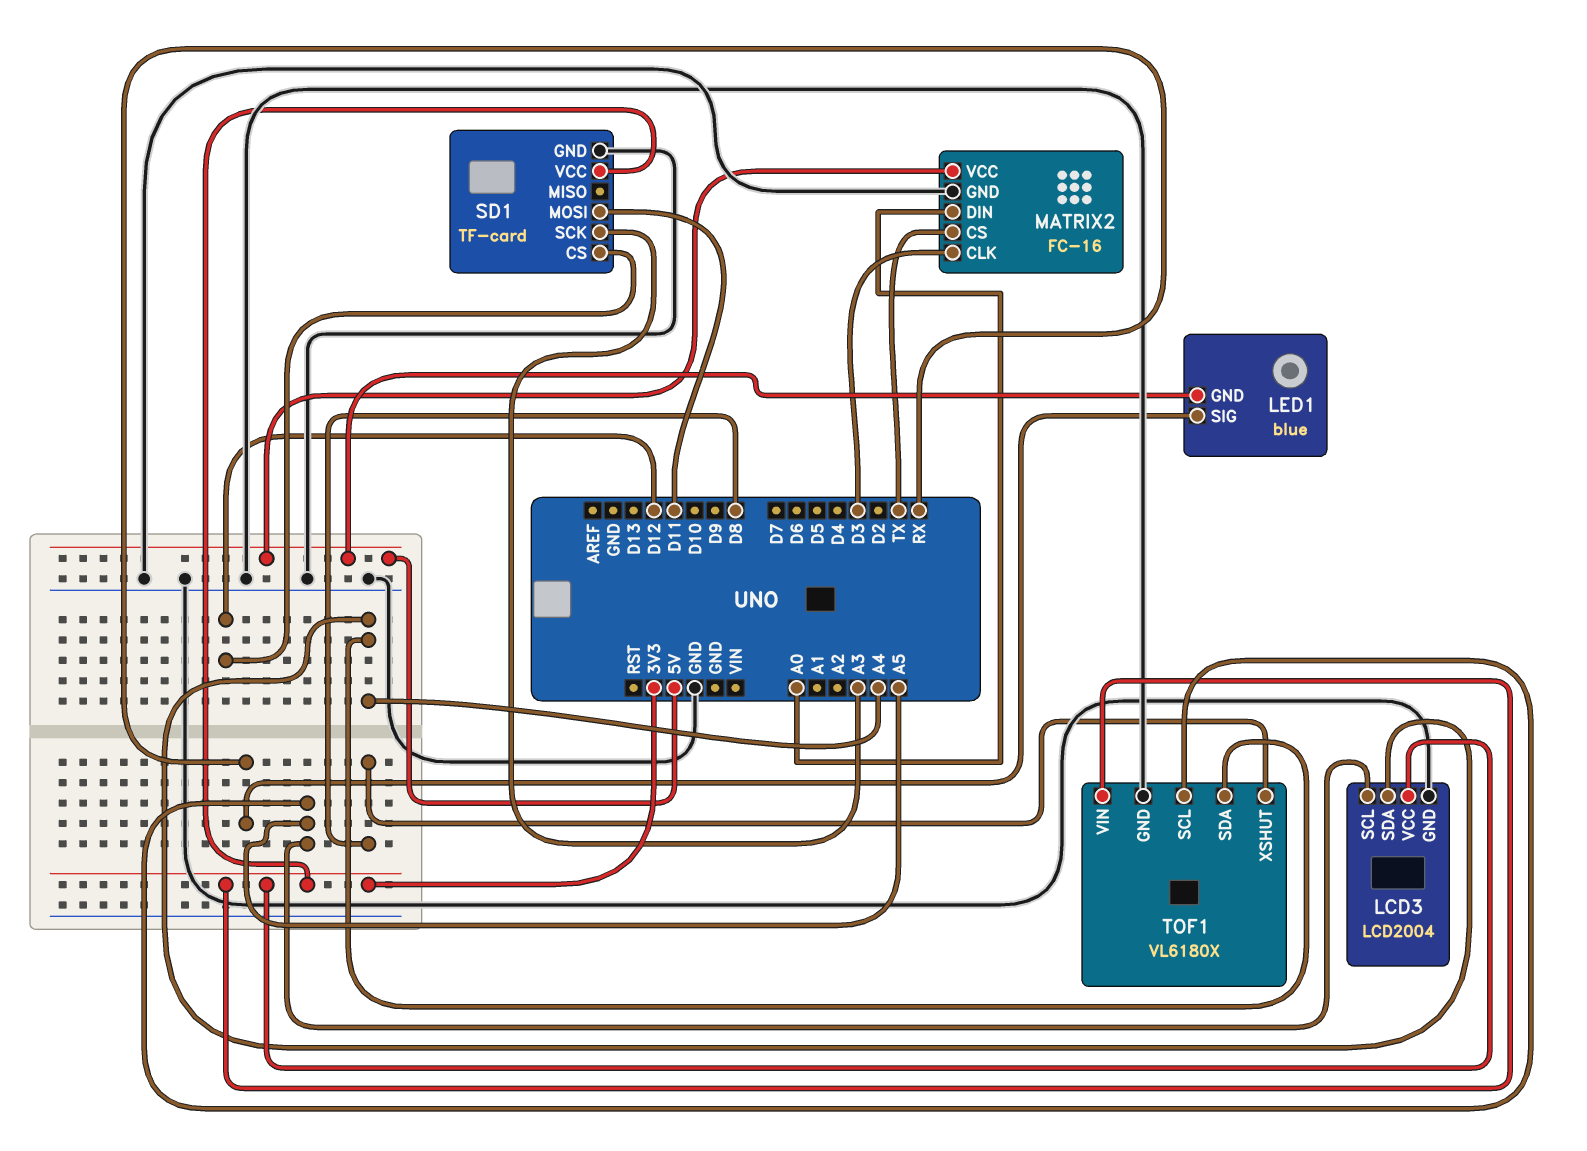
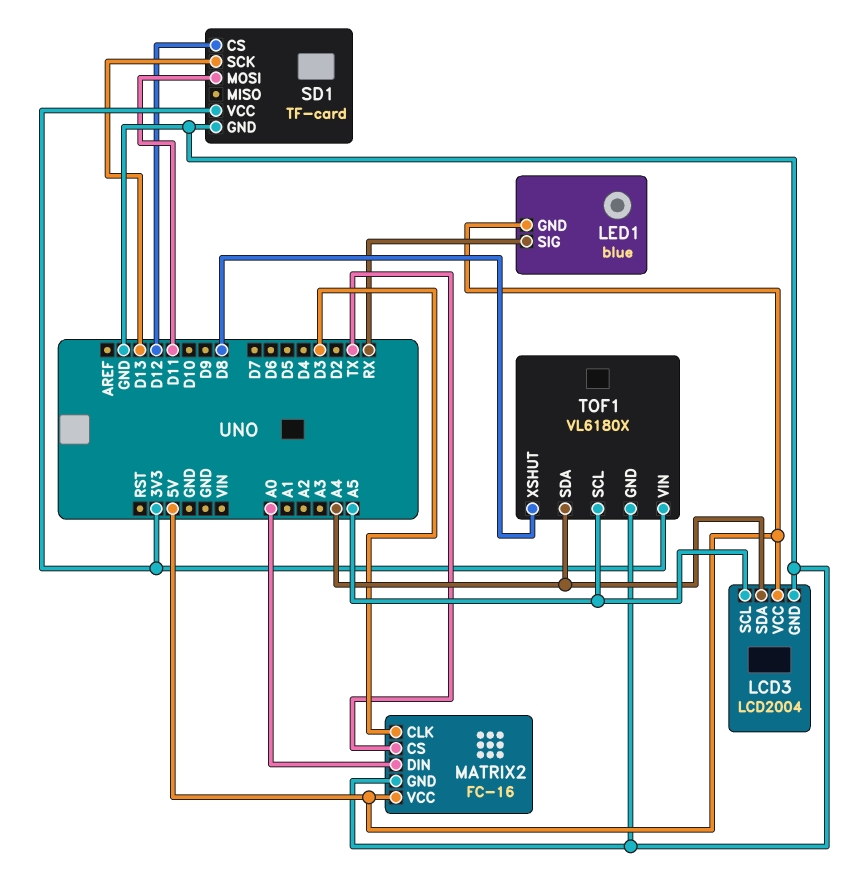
LCD3 pin VCC: 3V3 -> 5V
SD1 pin SCK: A3 -> D13

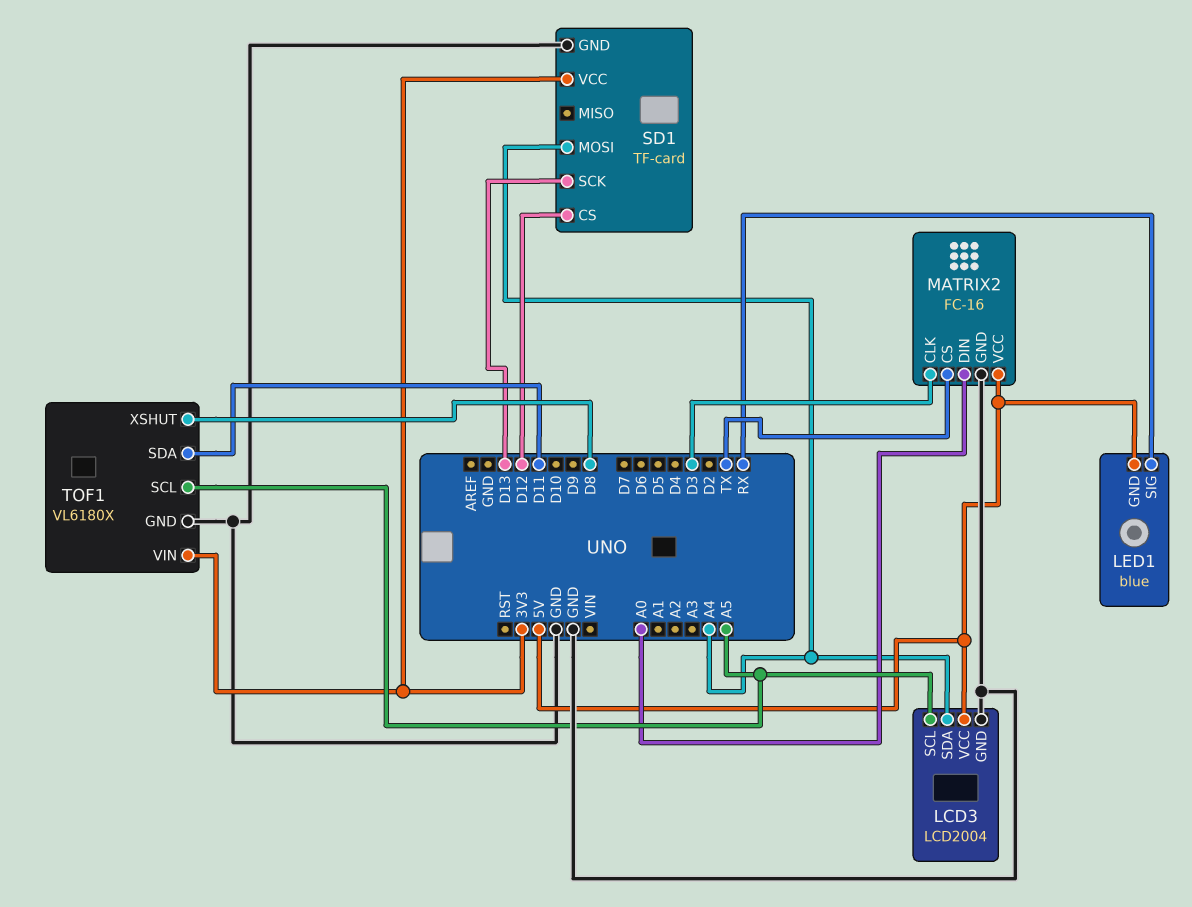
SD1 pin MOSI: D11 -> A4
TOF1 pin SDA: A4 -> D11

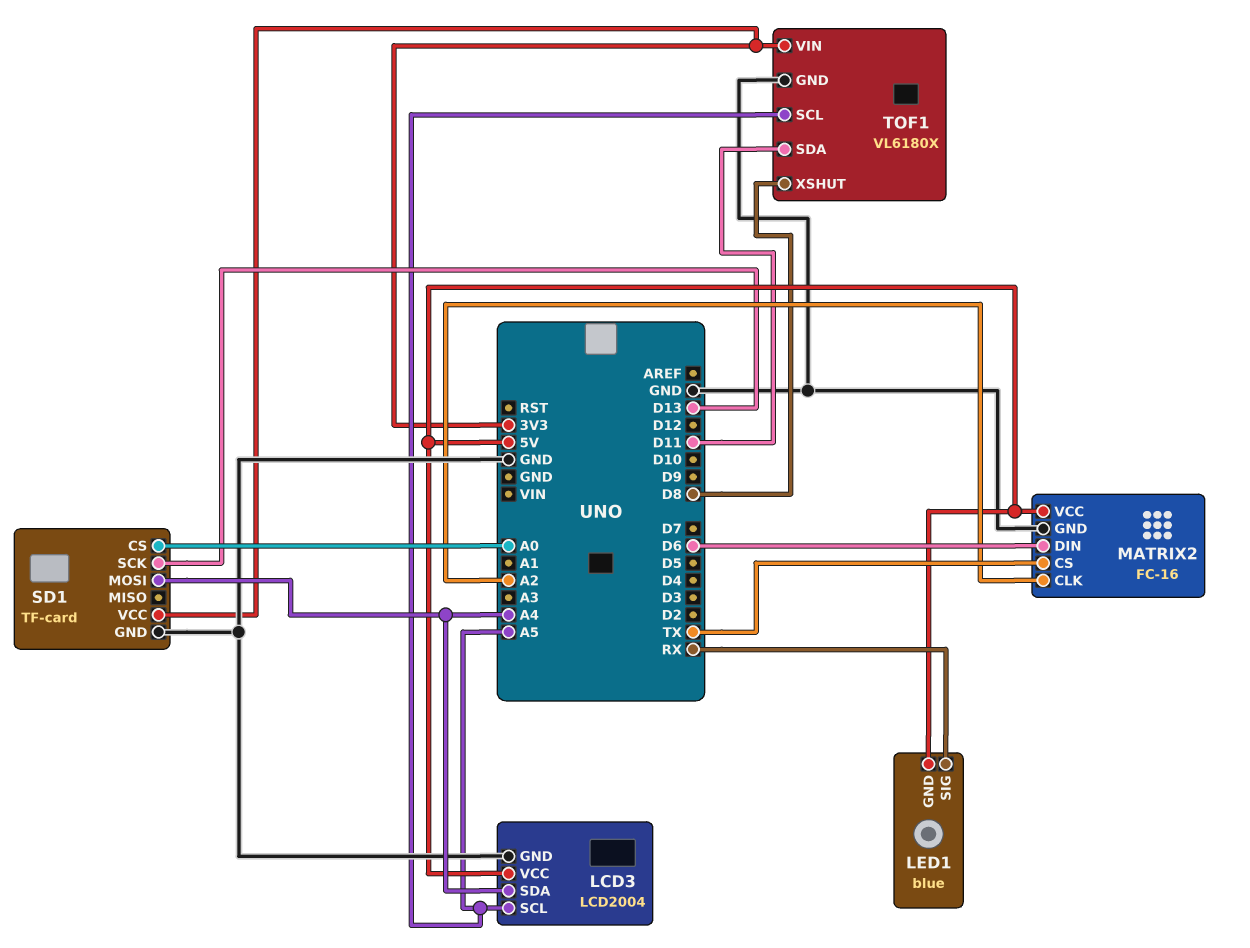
MATRIX2 pin CLK: D3 -> A2
MATRIX2 pin DIN: A0 -> D6
SD1 pin CS: D12 -> A0

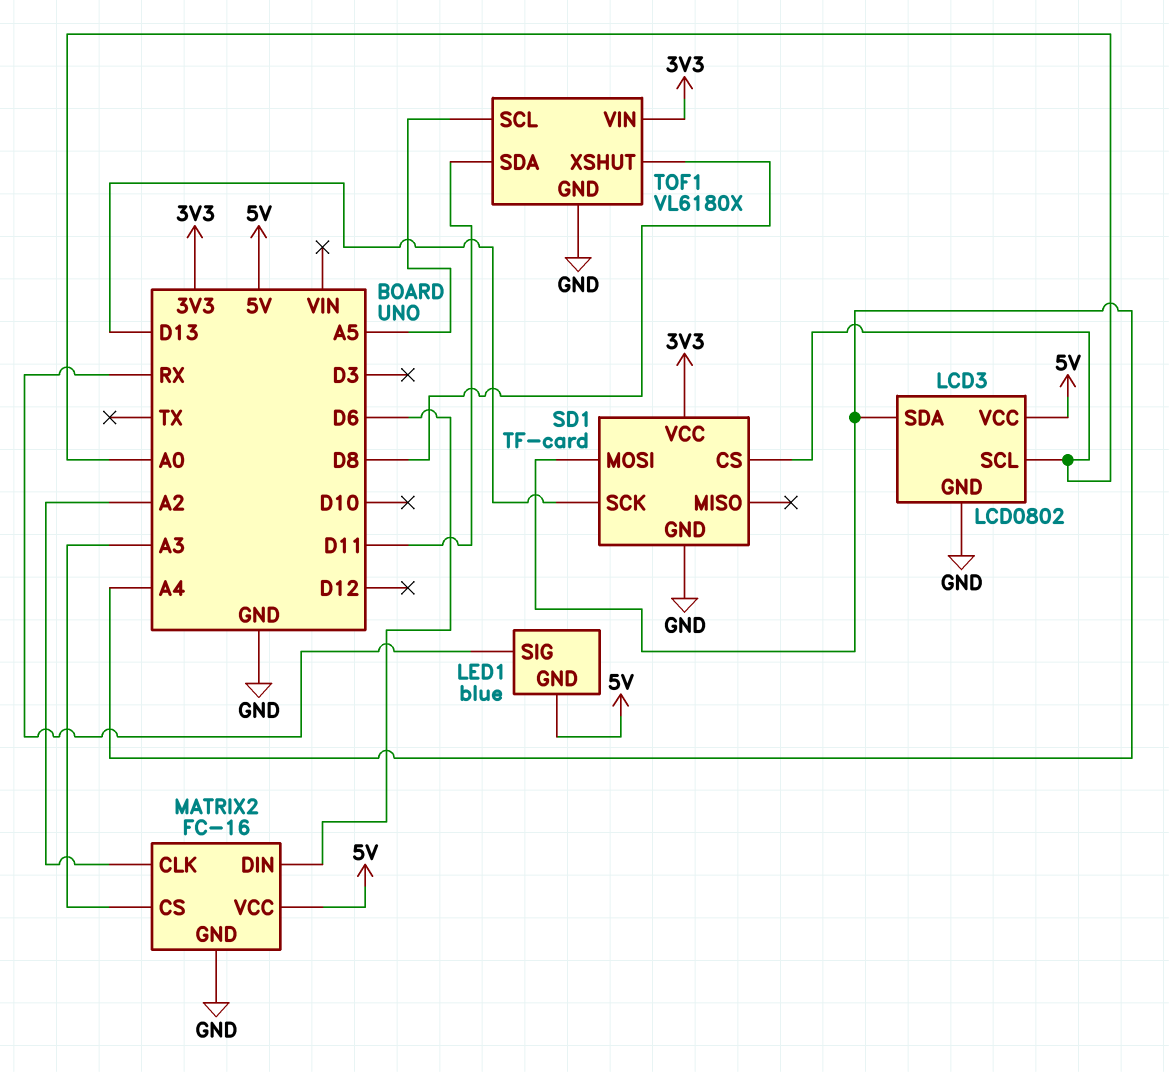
LCD3: LCD2004 -> LCD0802
LCD3 pin SCL: A5 -> A0
MATRIX2 pin CS: TX -> A3

